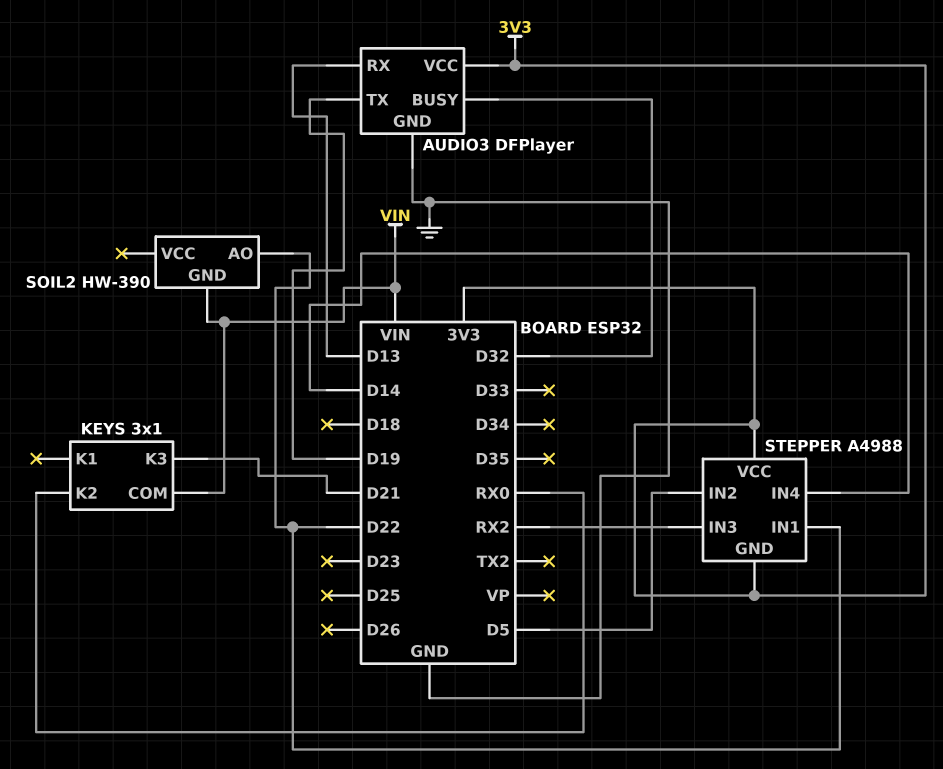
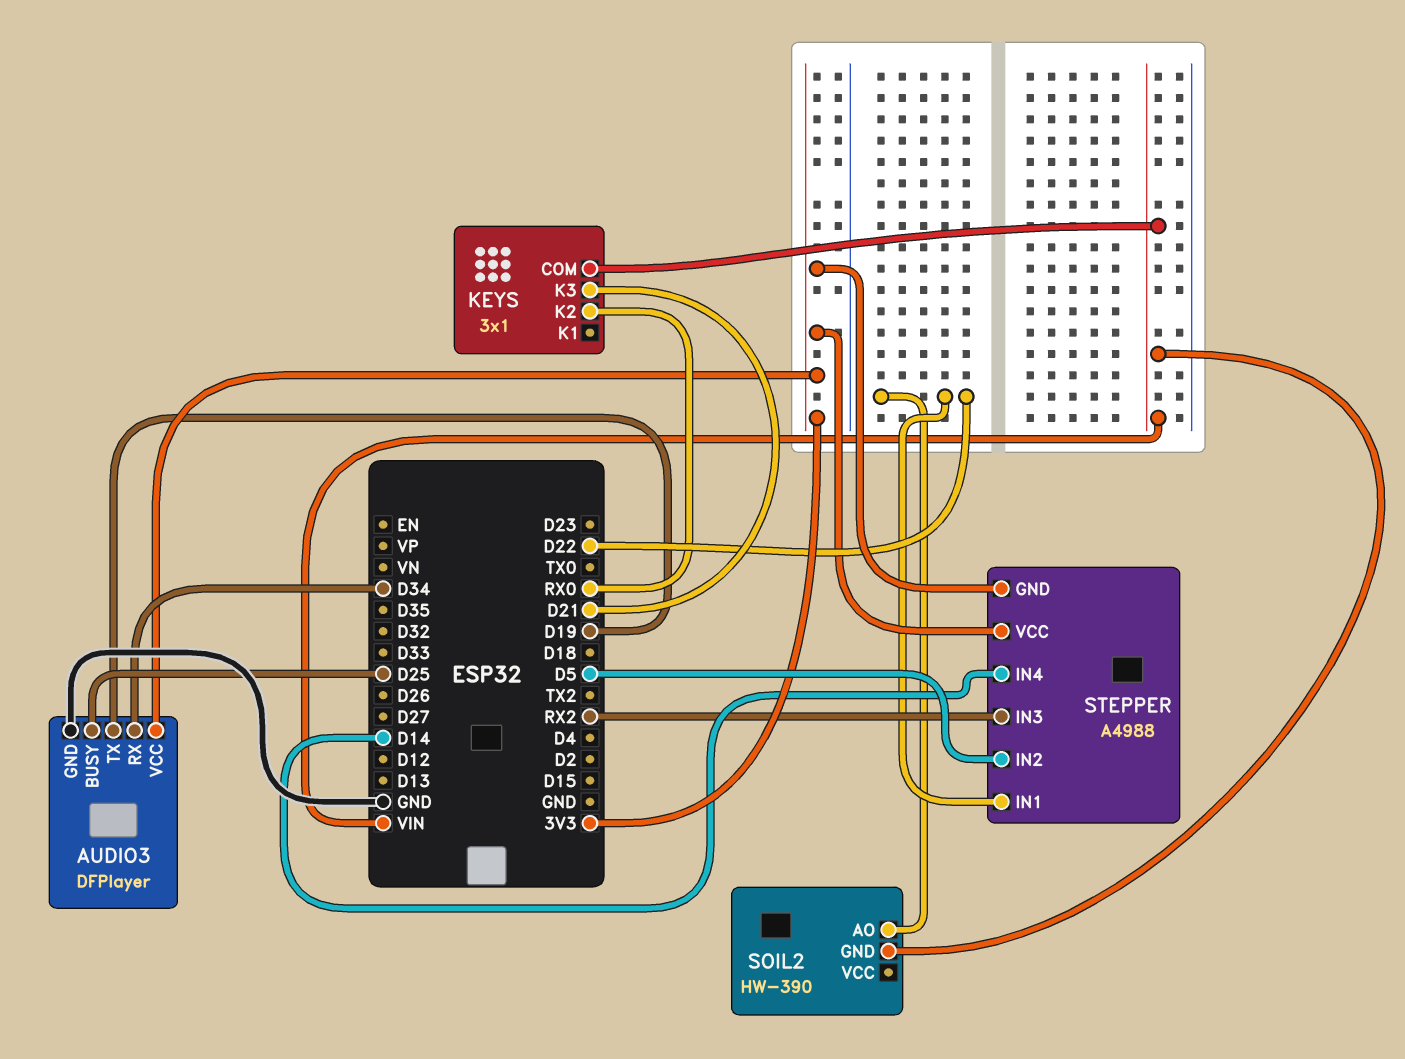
AUDIO3 pin BUSY: D32 -> D25
AUDIO3 pin RX: D13 -> D34

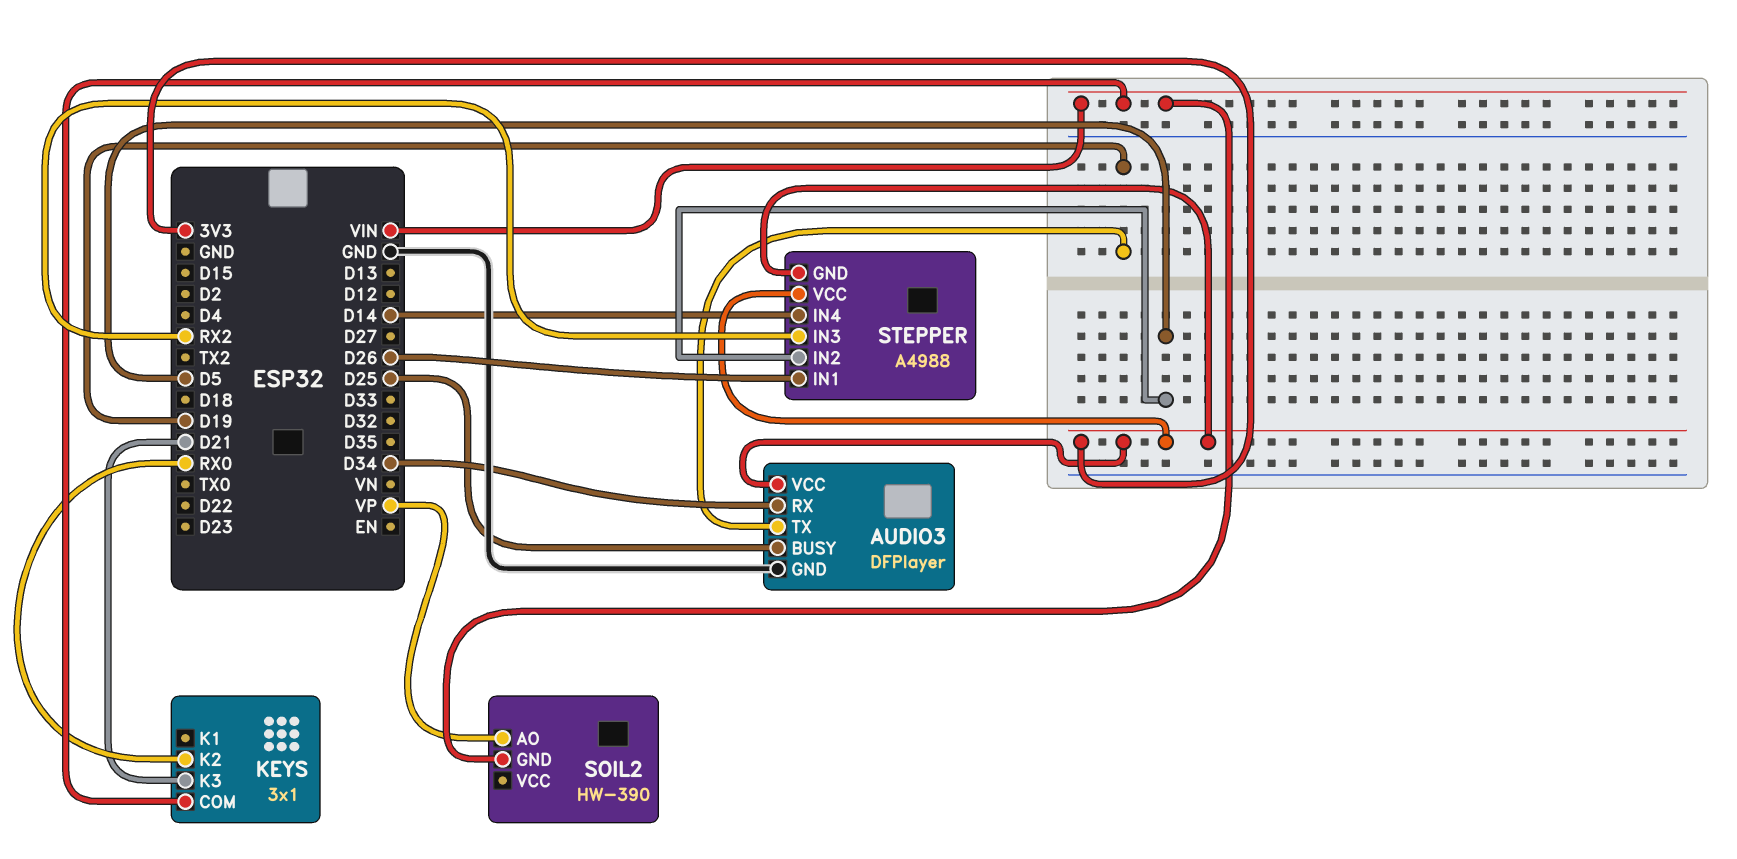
SOIL2 pin AO: D22 -> VP
STEPPER pin IN1: D22 -> D26

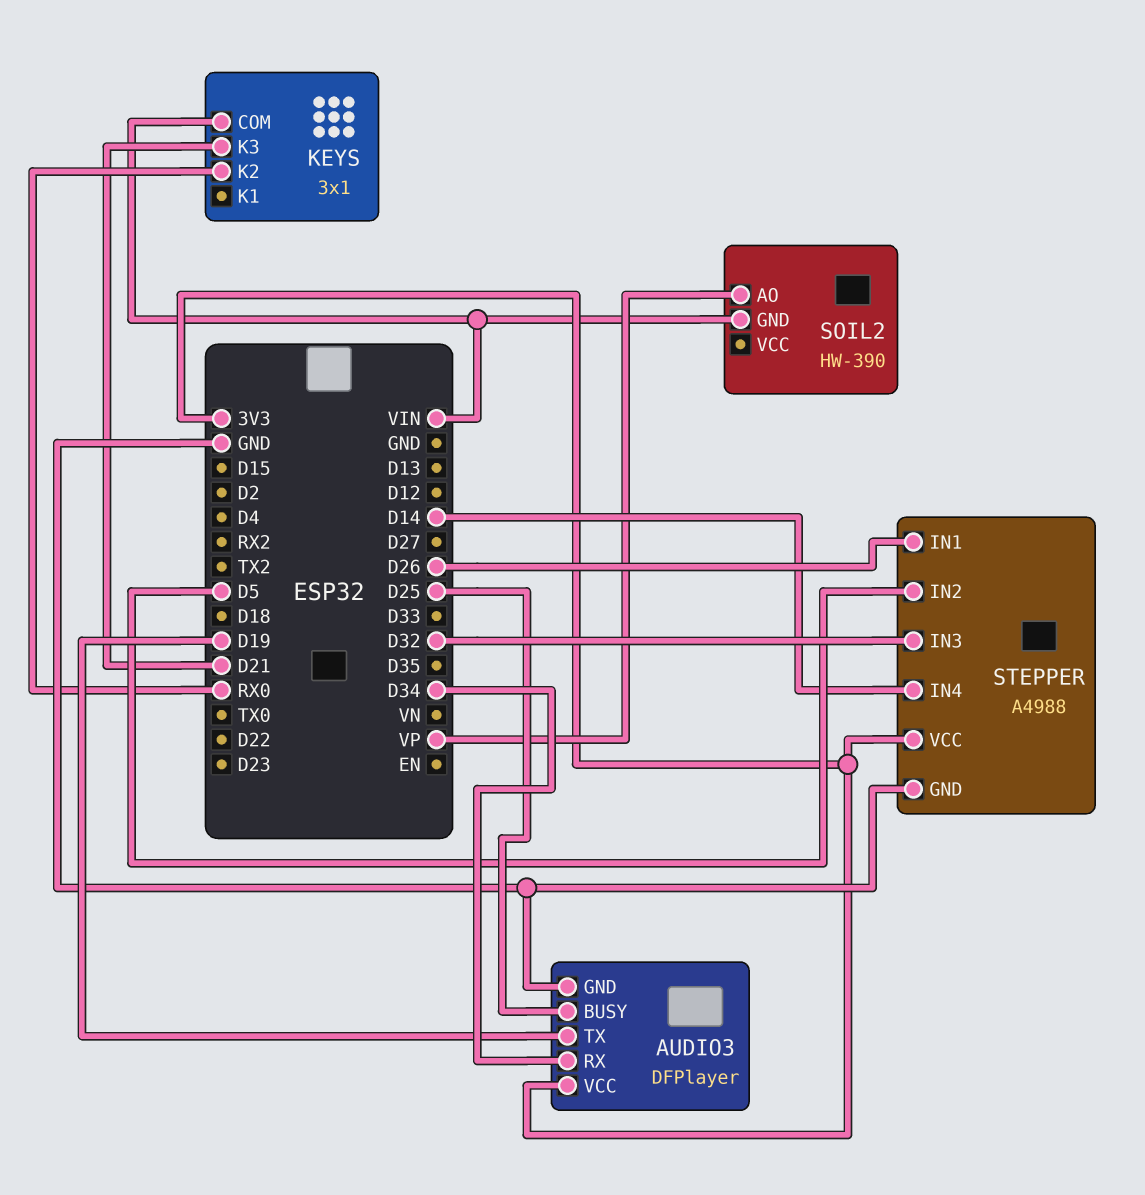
STEPPER pin GND: 3V3 -> GND
STEPPER pin IN3: RX2 -> D32

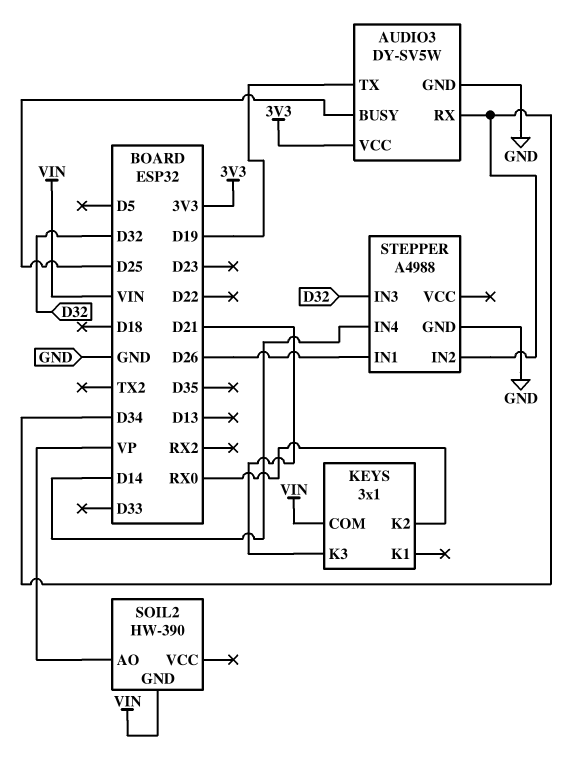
AUDIO3: DFPlayer -> DY-SV5W
STEPPER pin IN2: D5 -> D34
STEPPER pin VCC: 3V3 -> none

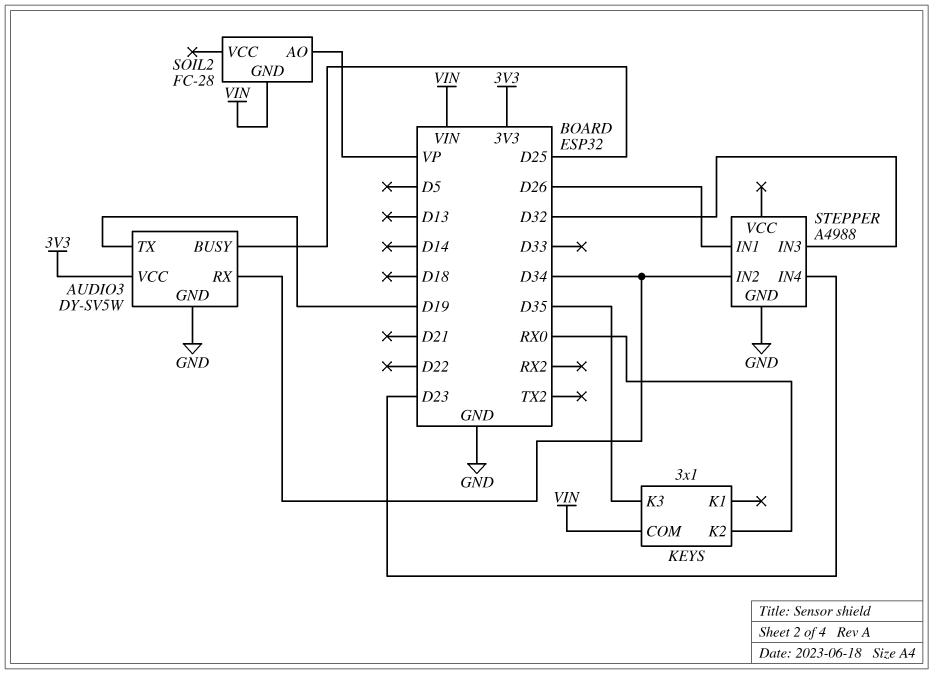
KEYS pin K3: D21 -> D35
SOIL2: HW-390 -> FC-28
STEPPER pin IN4: D14 -> D23

